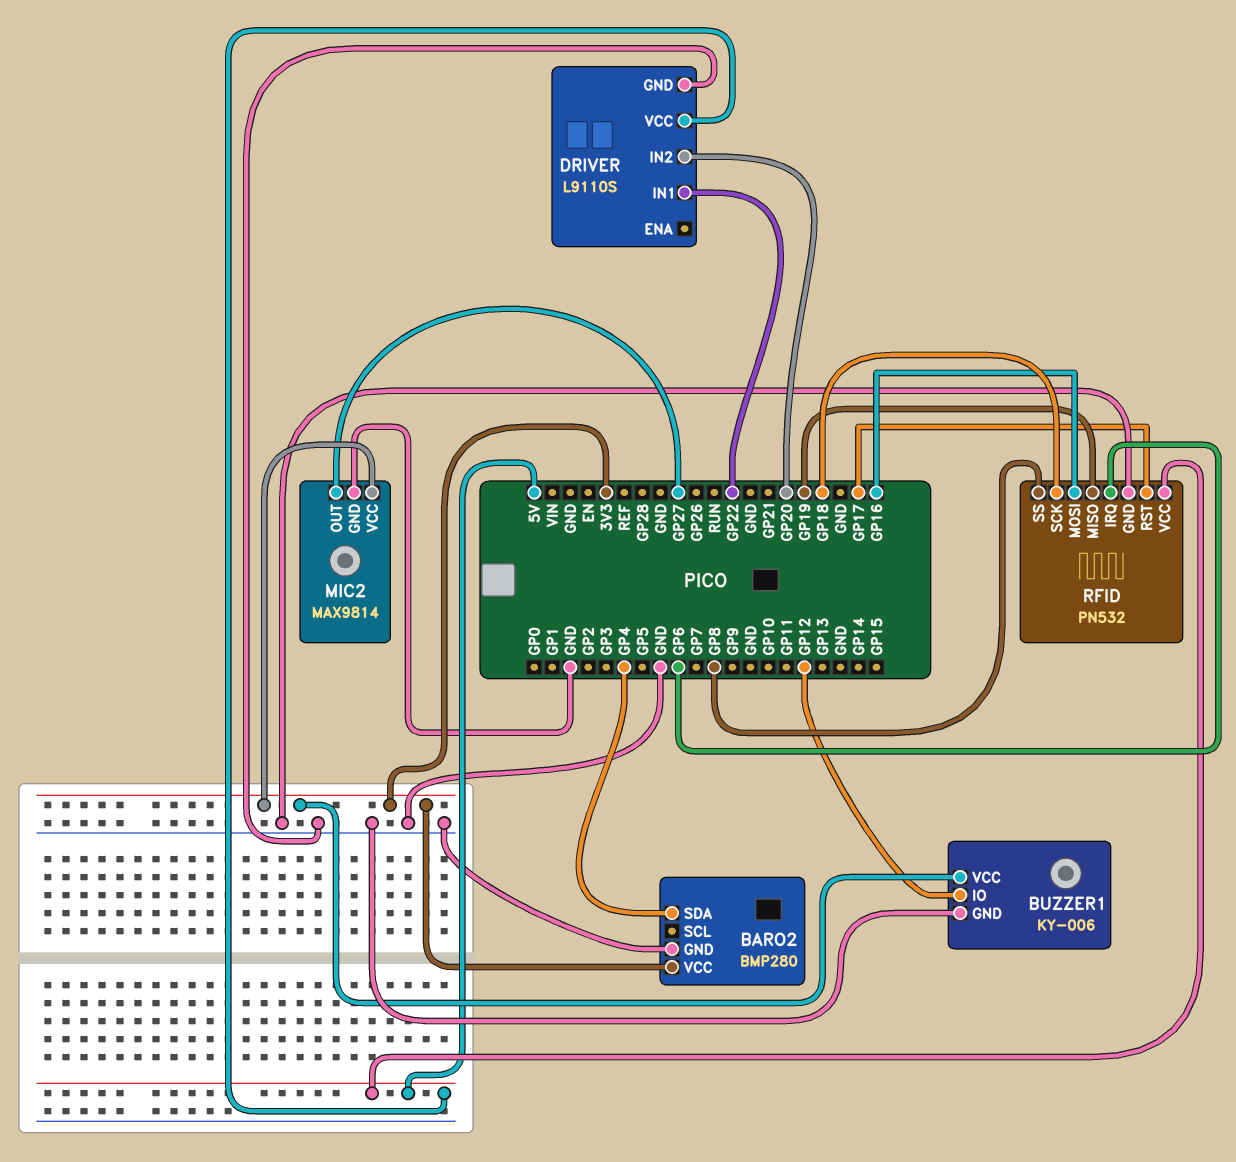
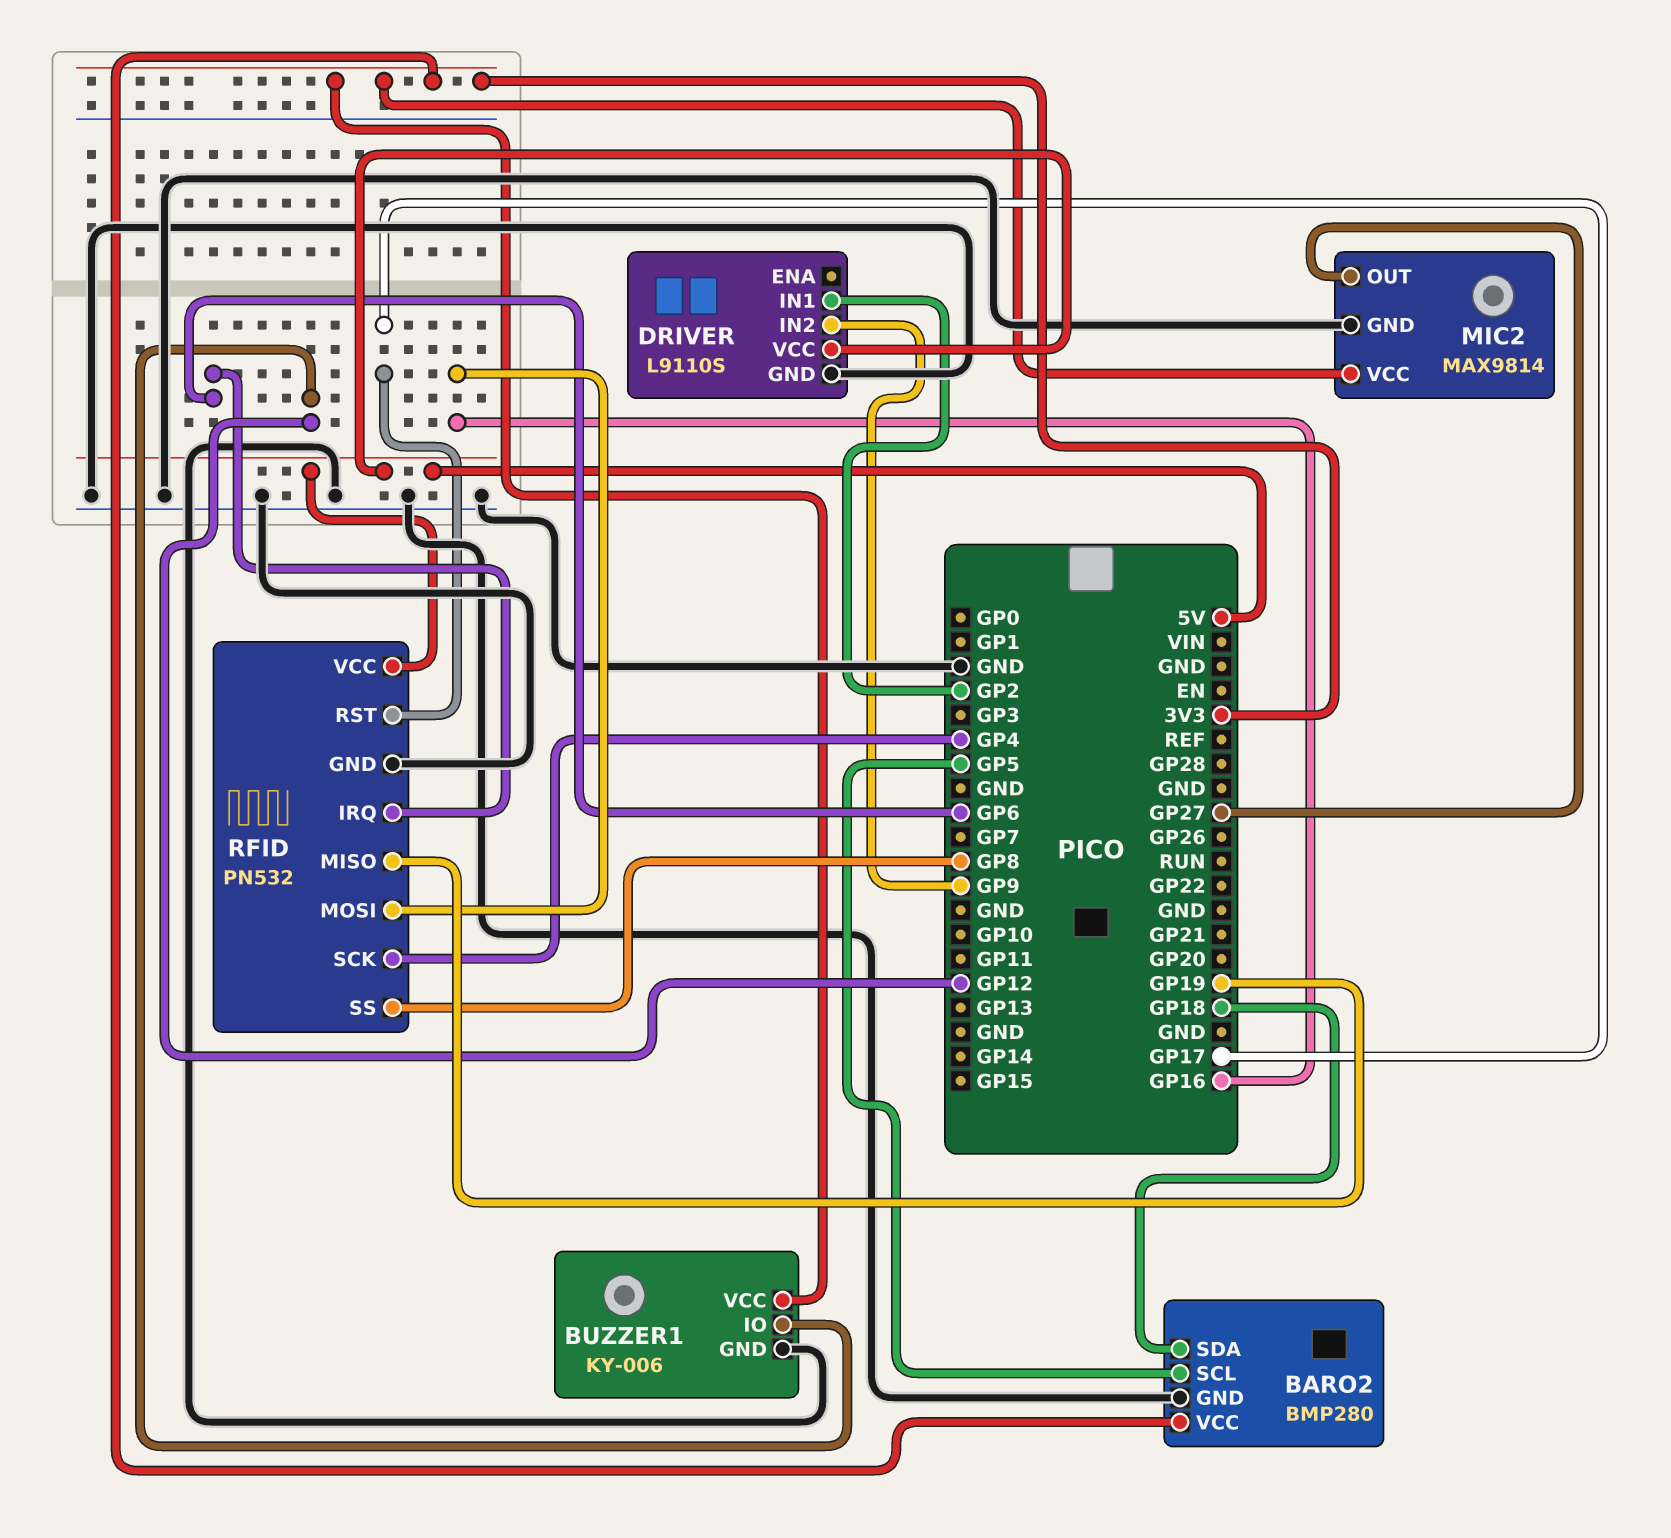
BARO2 pin SCL: none -> GP5
BARO2 pin SDA: GP4 -> GP18
DRIVER pin IN1: GP22 -> GP2
DRIVER pin IN2: GP20 -> GP9
RFID pin SCK: GP18 -> GP4

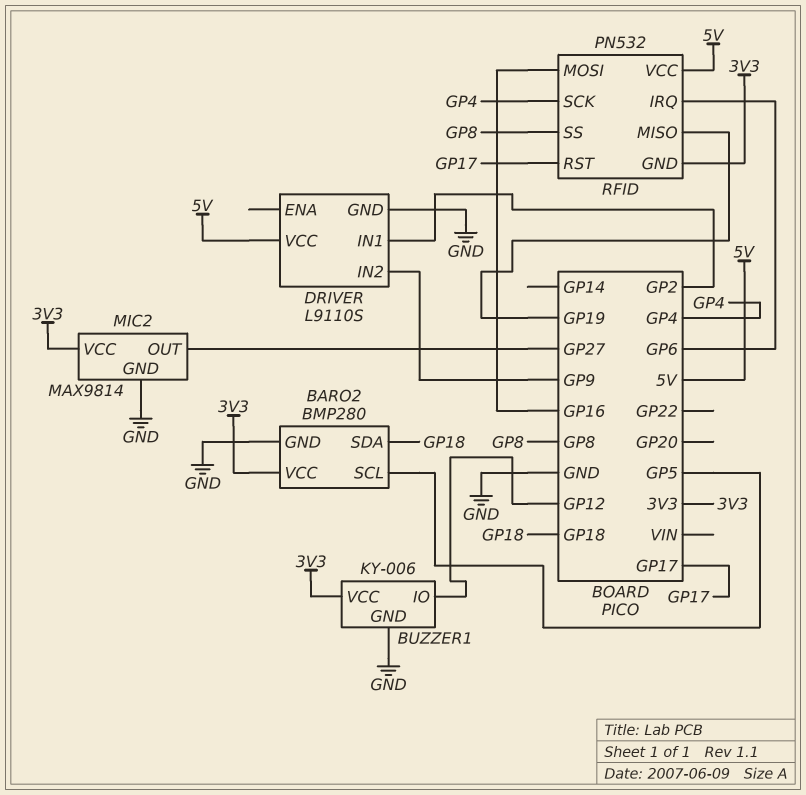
RFID pin GND: GND -> 3V3

